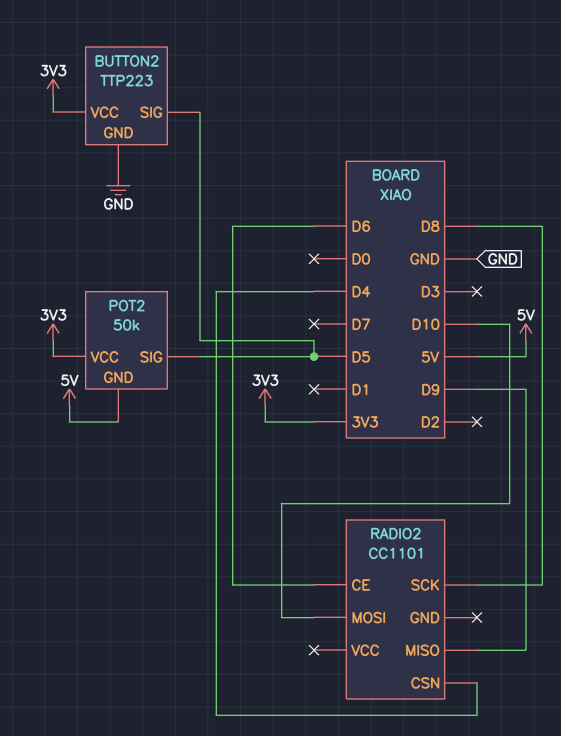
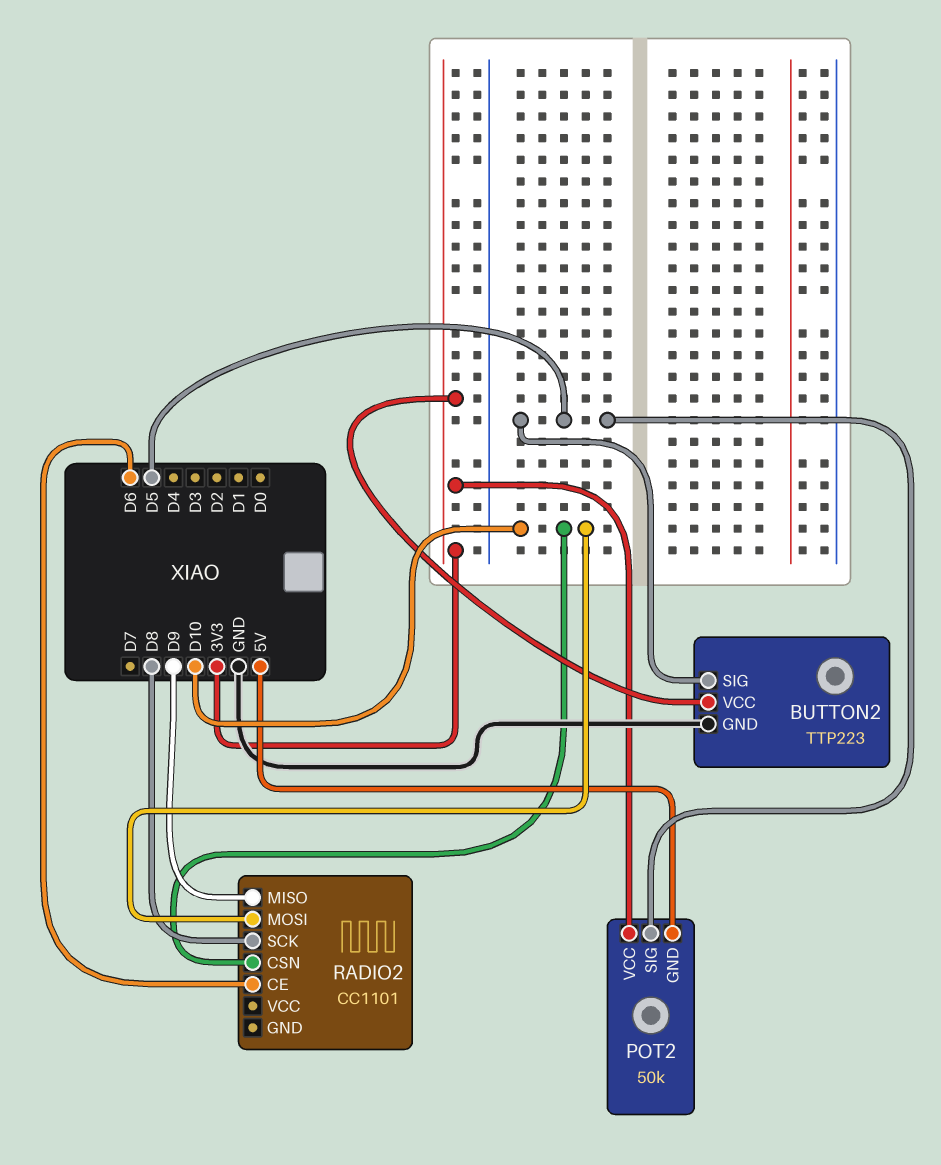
RADIO2 pin CSN: D4 -> D10

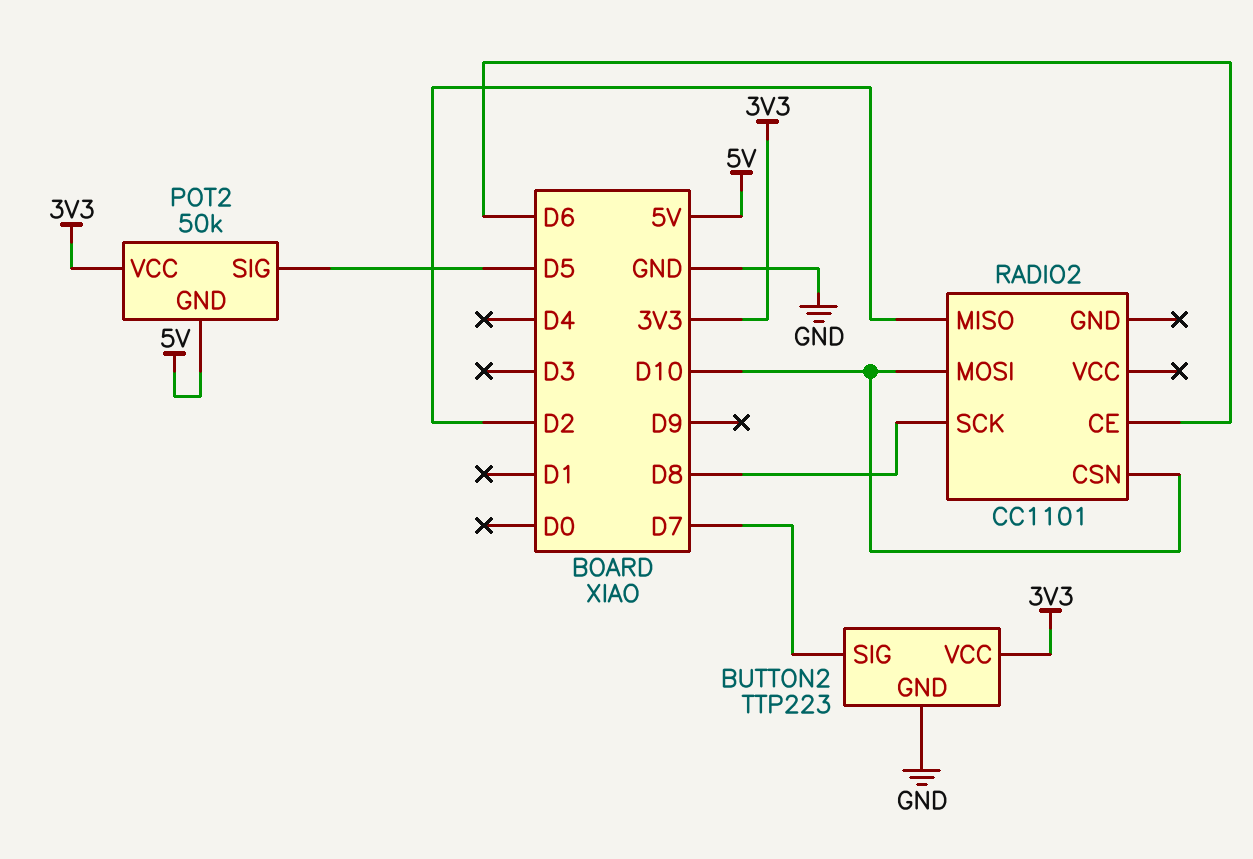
BUTTON2 pin SIG: D5 -> D7
RADIO2 pin MISO: D9 -> D2

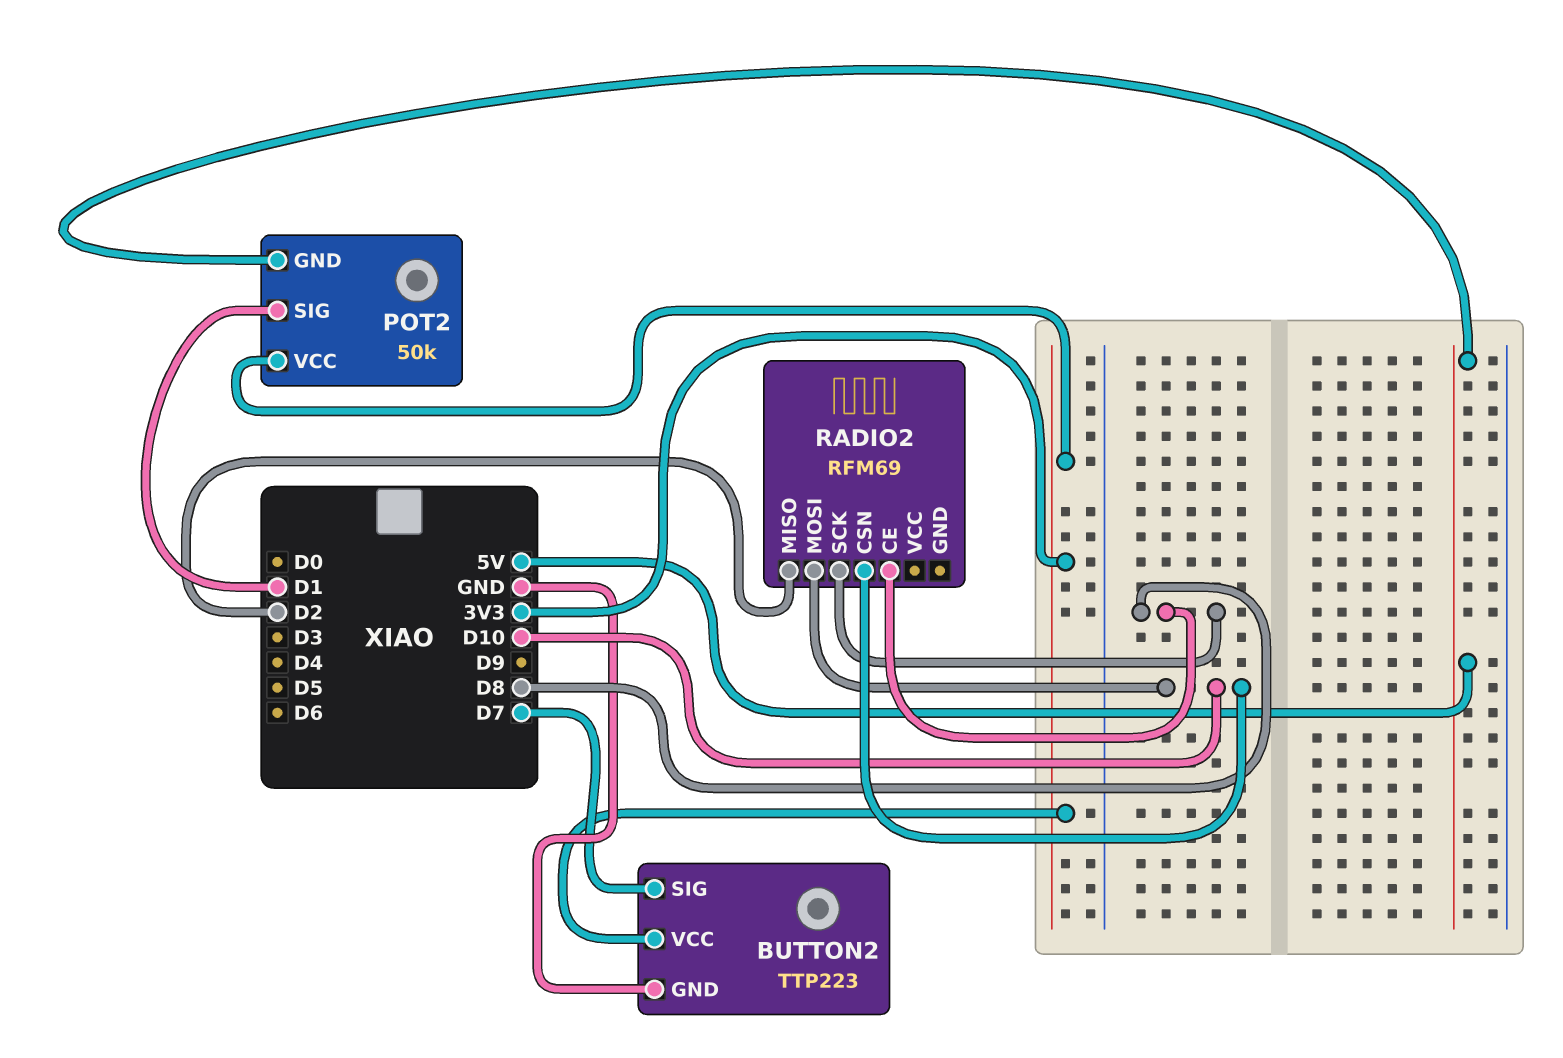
POT2 pin SIG: D5 -> D1
RADIO2: CC1101 -> RFM69
RADIO2 pin CE: D6 -> D8

